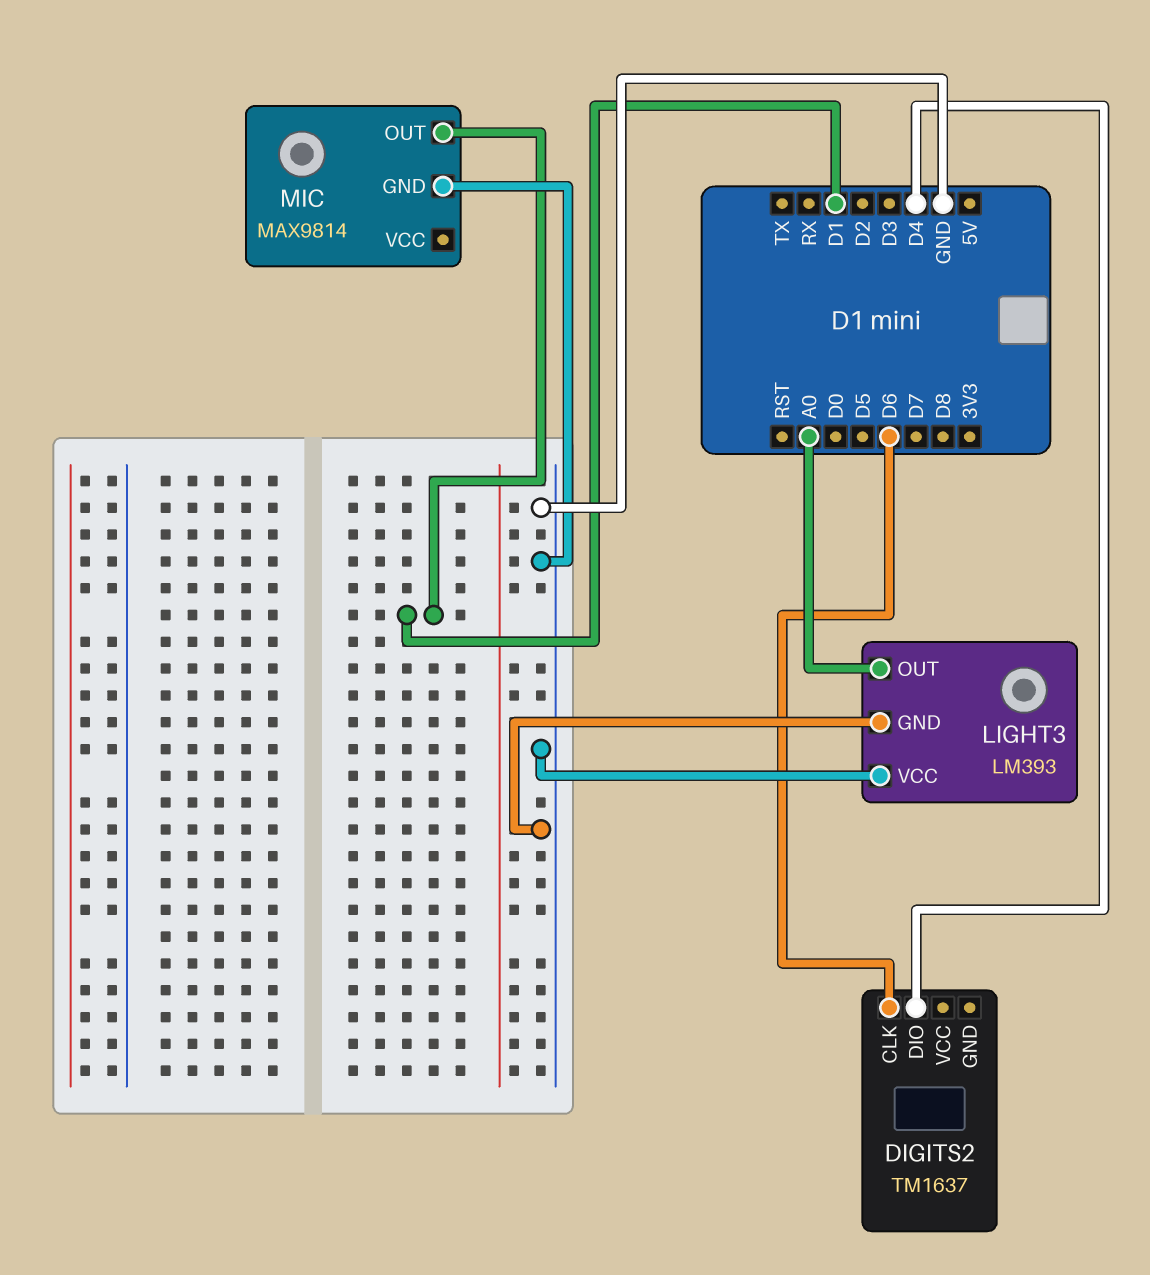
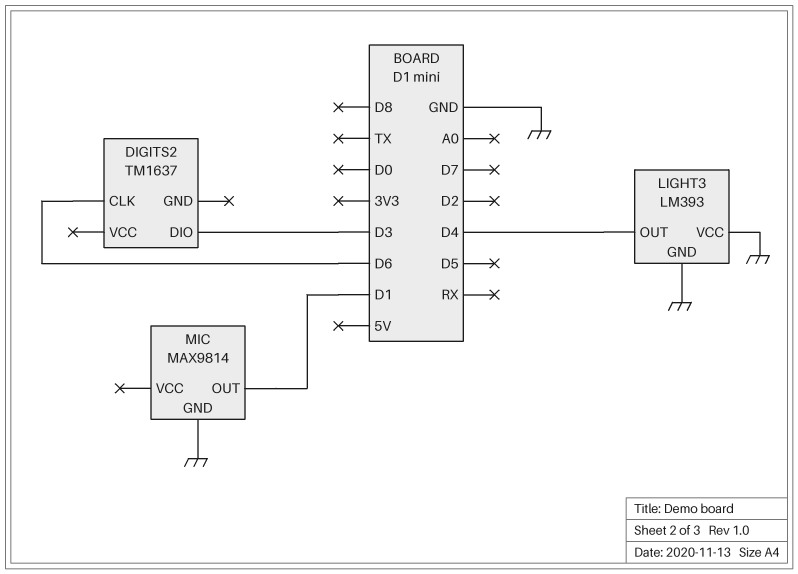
DIGITS2 pin DIO: D4 -> D3
LIGHT3 pin OUT: A0 -> D4

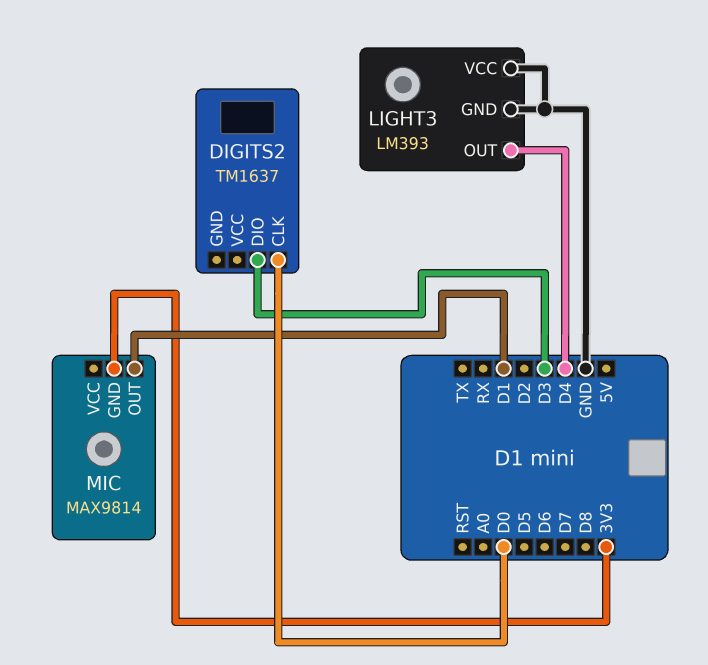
DIGITS2 pin CLK: D6 -> D0
MIC pin GND: GND -> 3V3

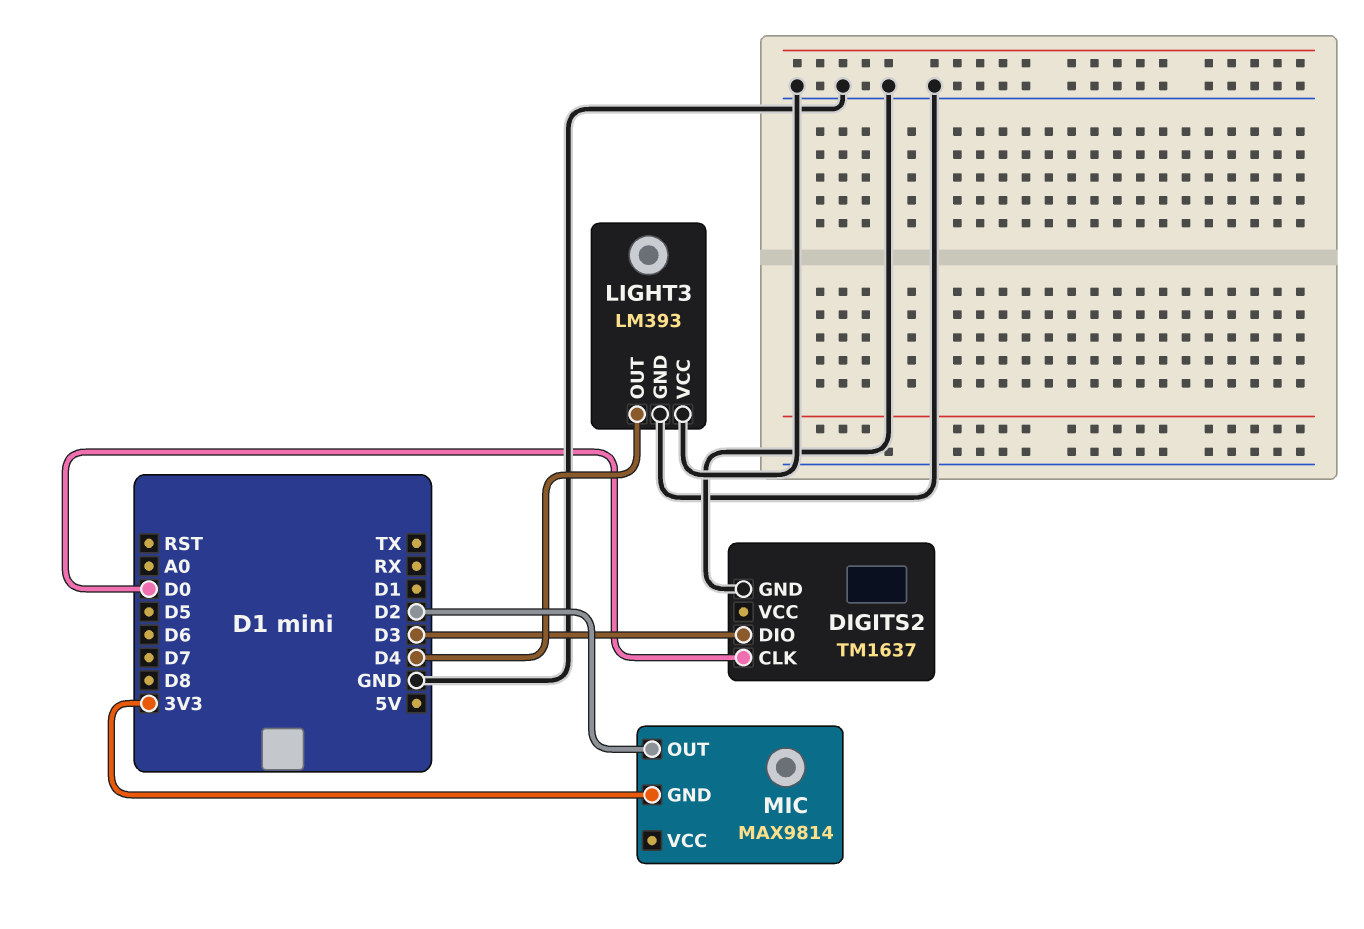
DIGITS2 pin GND: none -> GND
MIC pin OUT: D1 -> D2

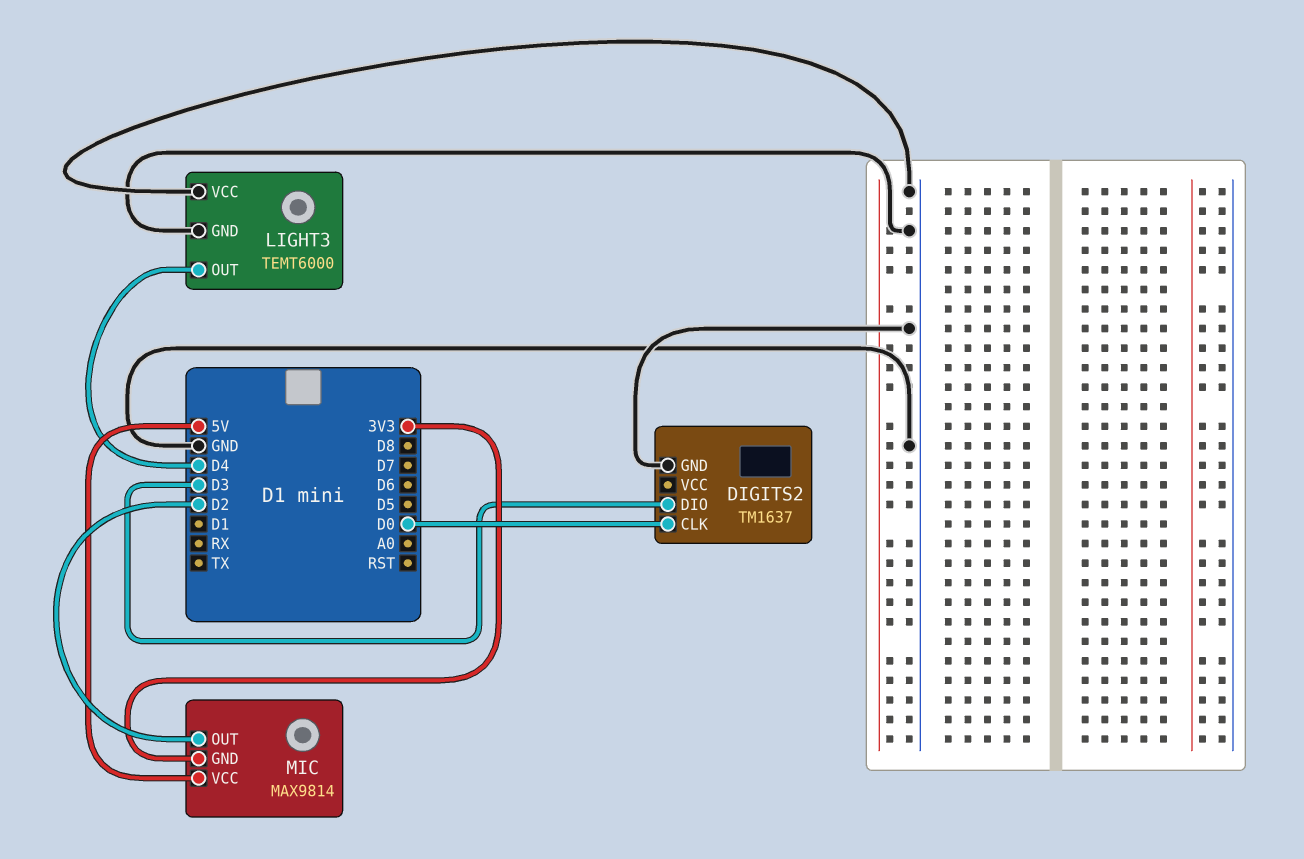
LIGHT3: LM393 -> TEMT6000
MIC pin VCC: none -> 5V

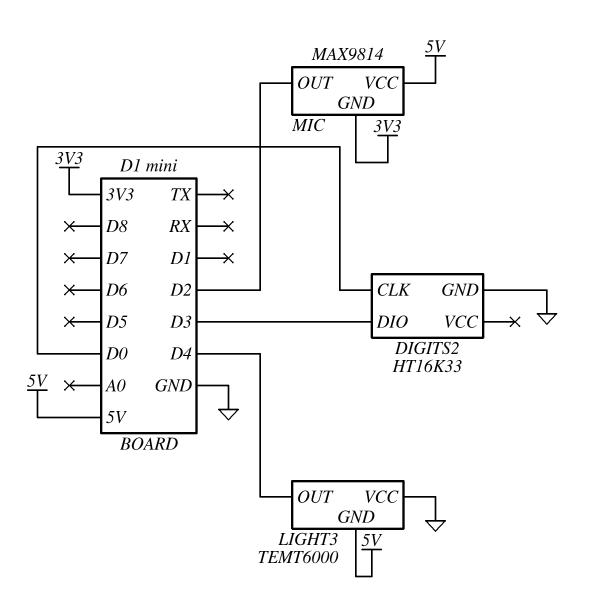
DIGITS2: TM1637 -> HT16K33
LIGHT3 pin GND: GND -> 5V

